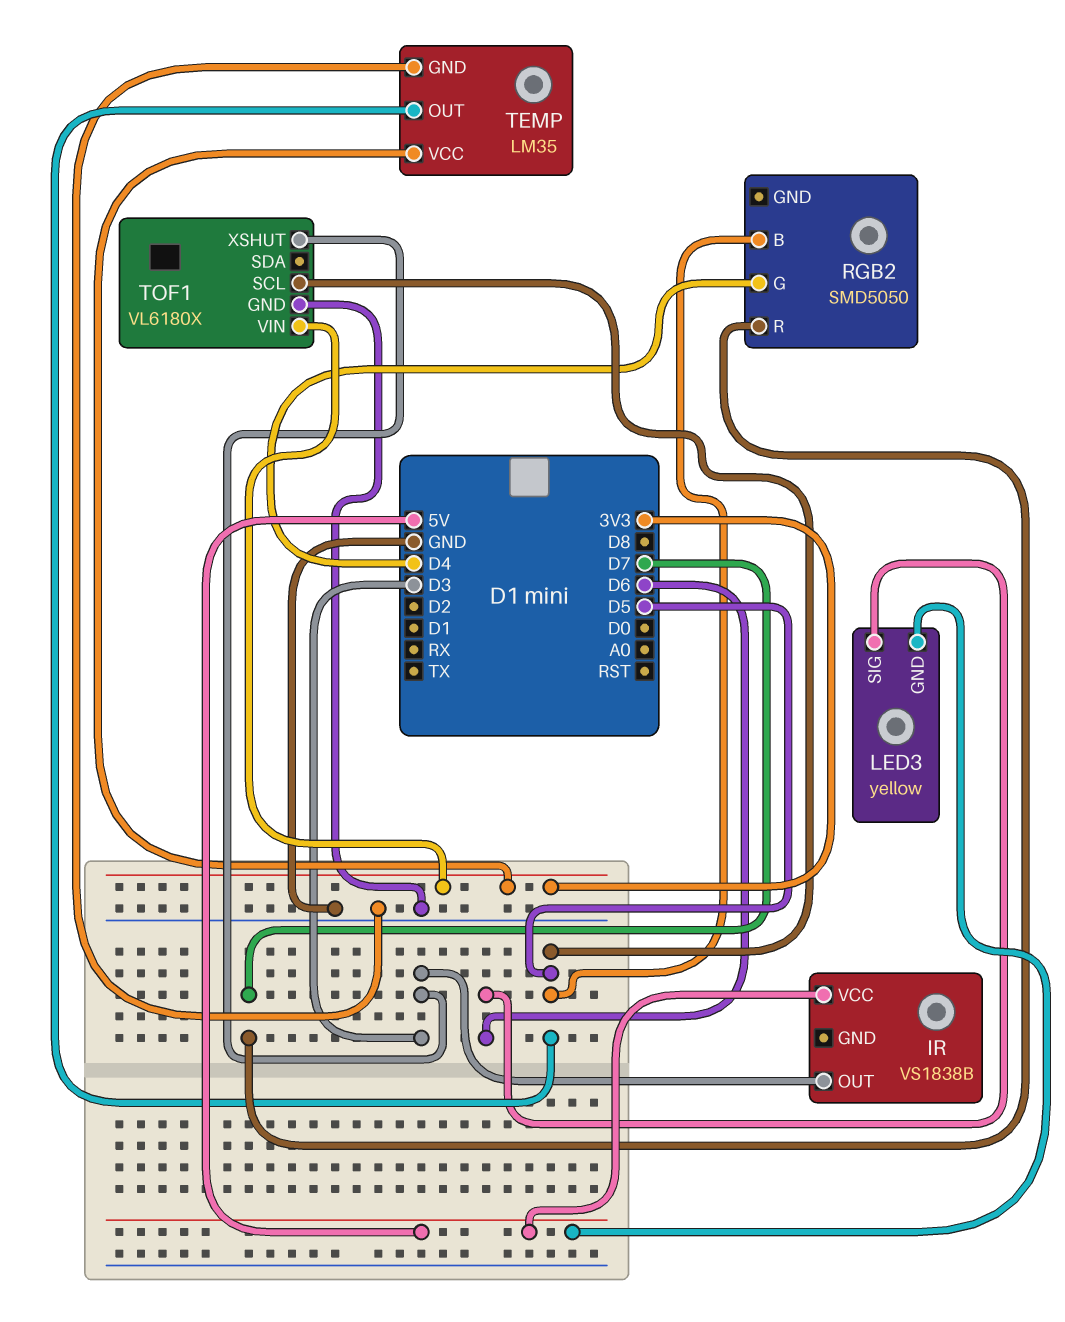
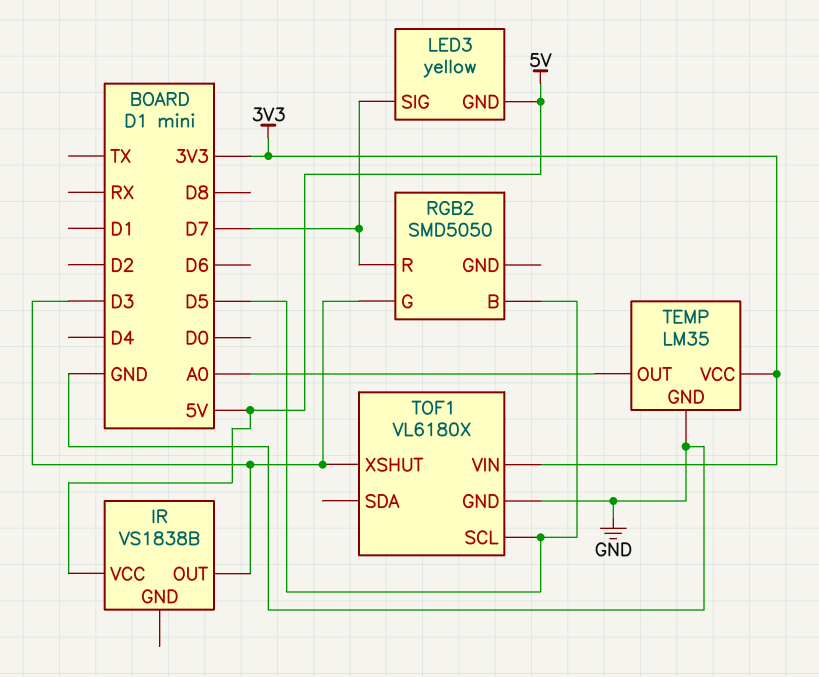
LED3 pin SIG: D6 -> D7
RGB2 pin G: D4 -> D3
TEMP pin OUT: D5 -> A0

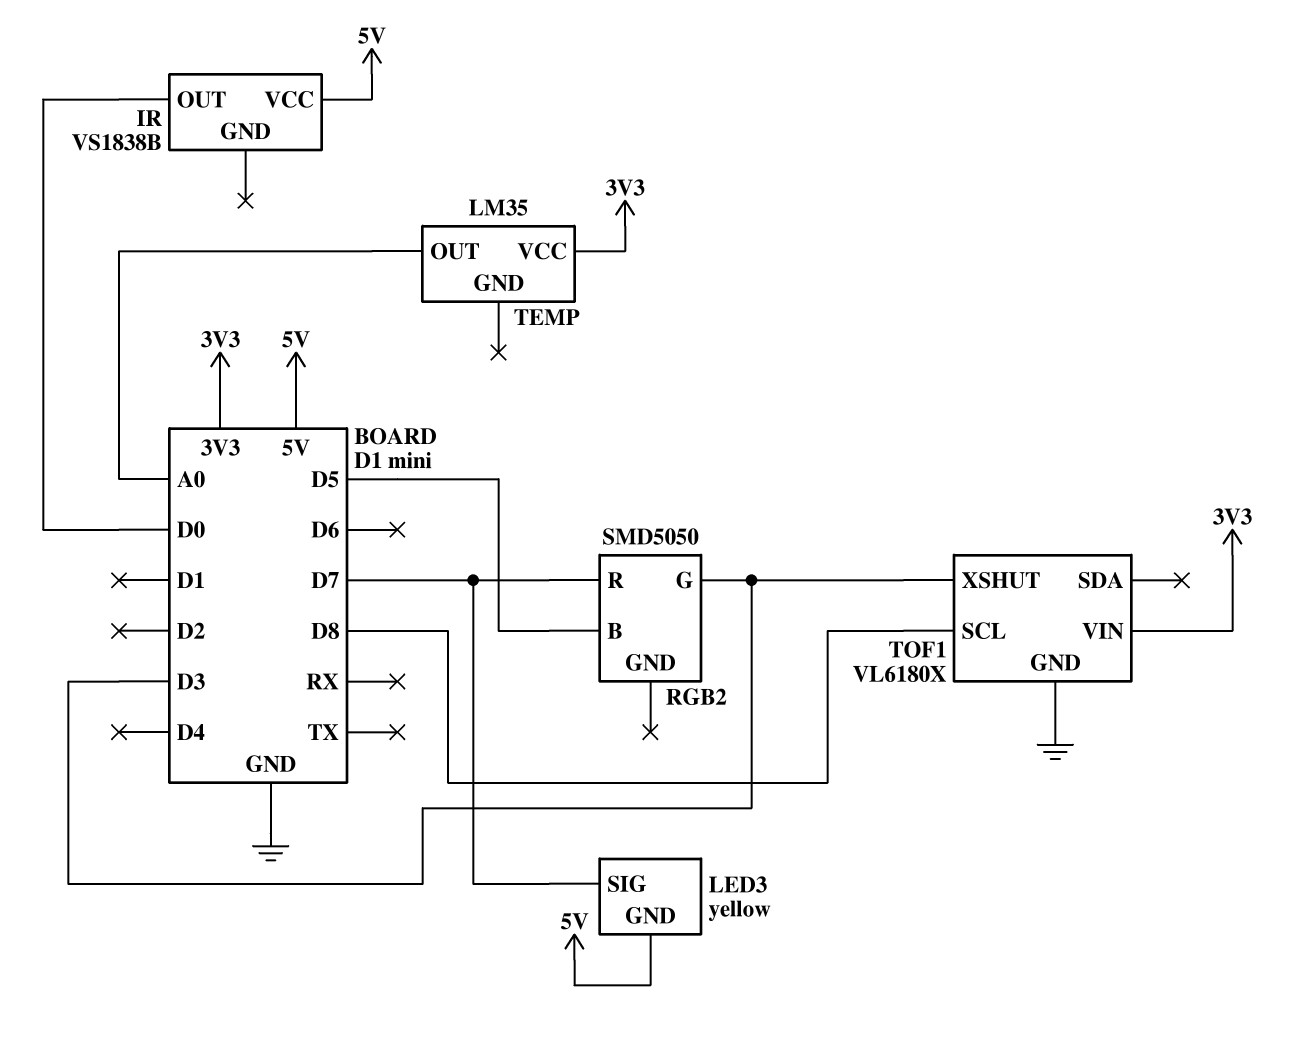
IR pin OUT: D3 -> D0
TEMP pin GND: GND -> none
TOF1 pin SCL: D5 -> D8

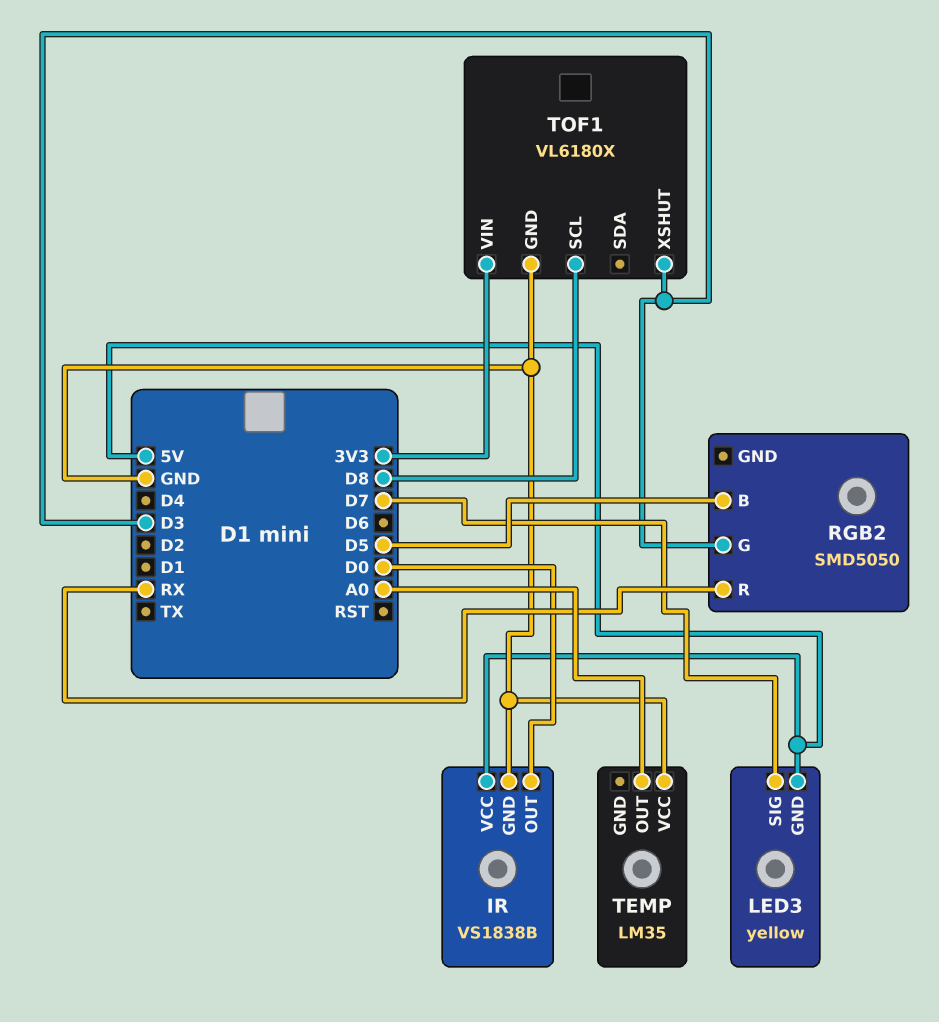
IR pin GND: none -> GND
RGB2 pin R: D7 -> RX
TEMP pin VCC: 3V3 -> GND

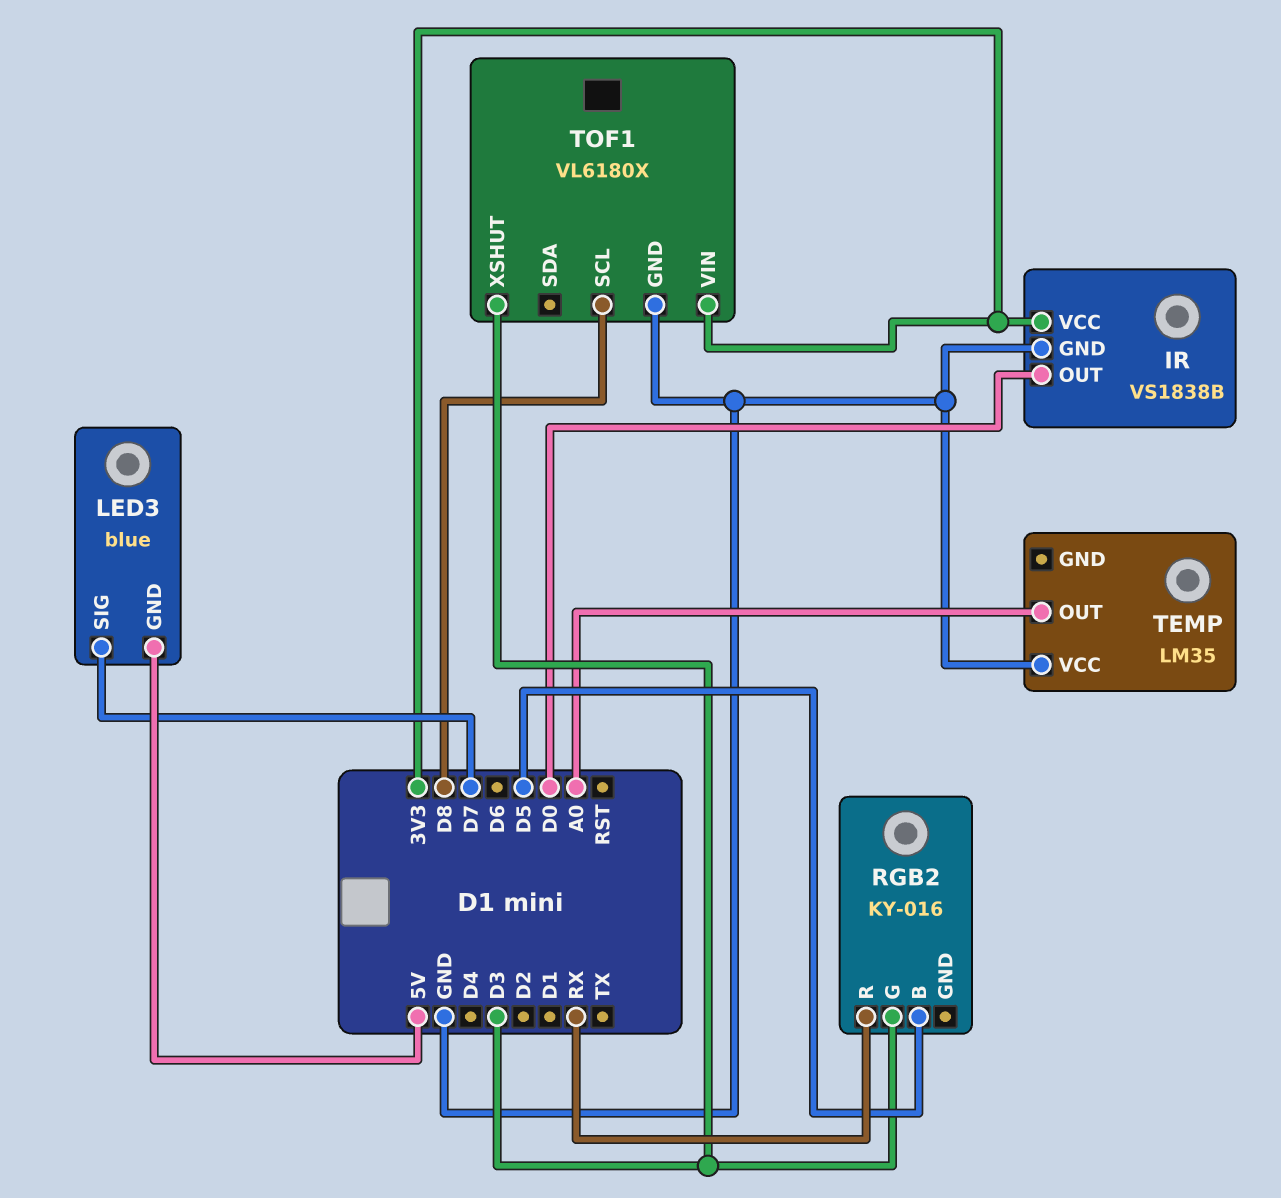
IR pin VCC: 5V -> 3V3
LED3: yellow -> blue
RGB2: SMD5050 -> KY-016

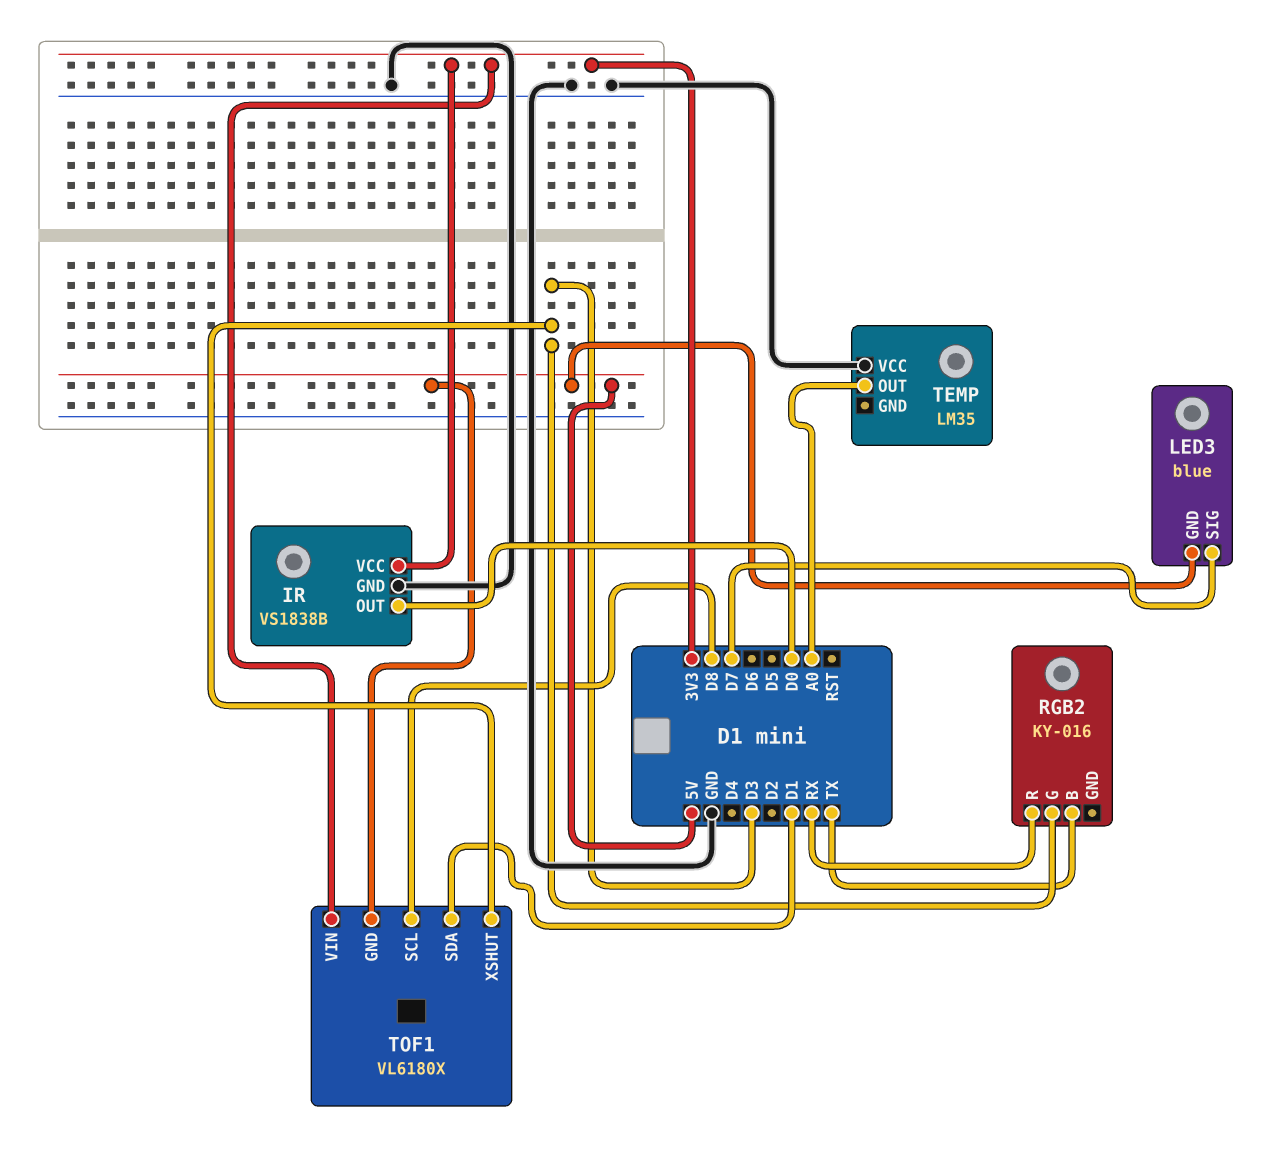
RGB2 pin B: D5 -> TX
TOF1 pin GND: GND -> 5V
TOF1 pin SDA: none -> D1

